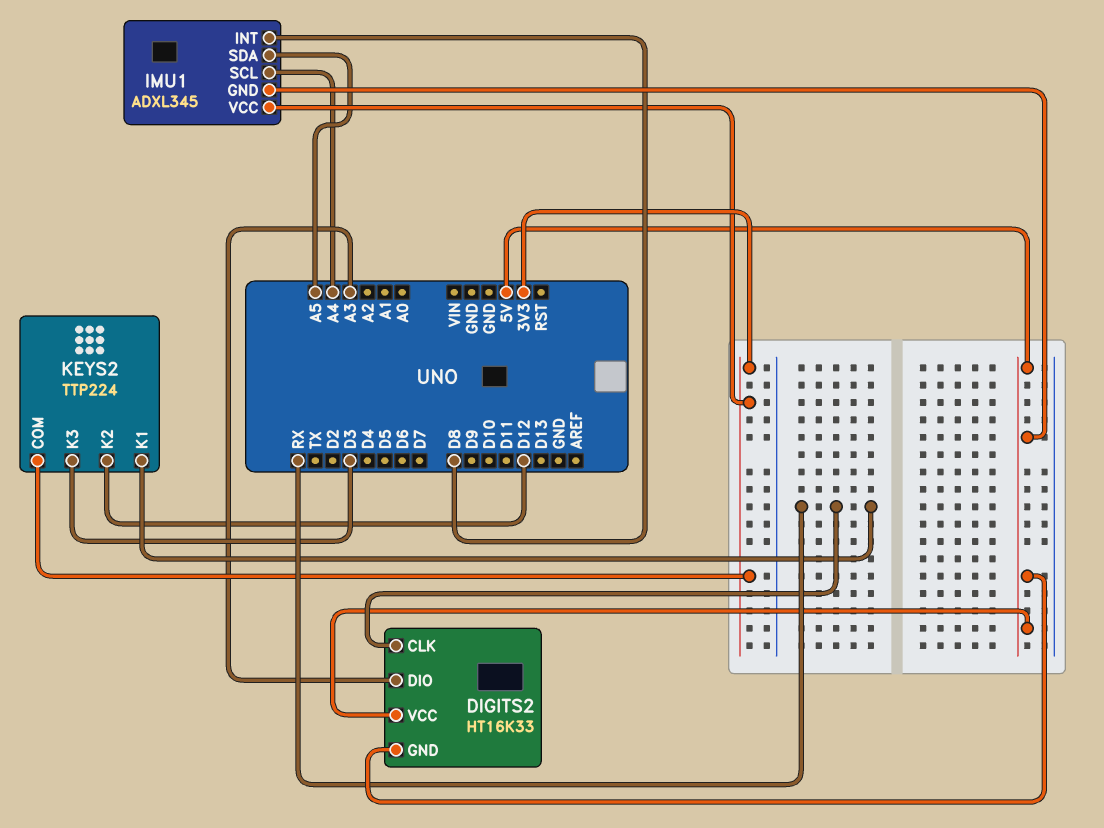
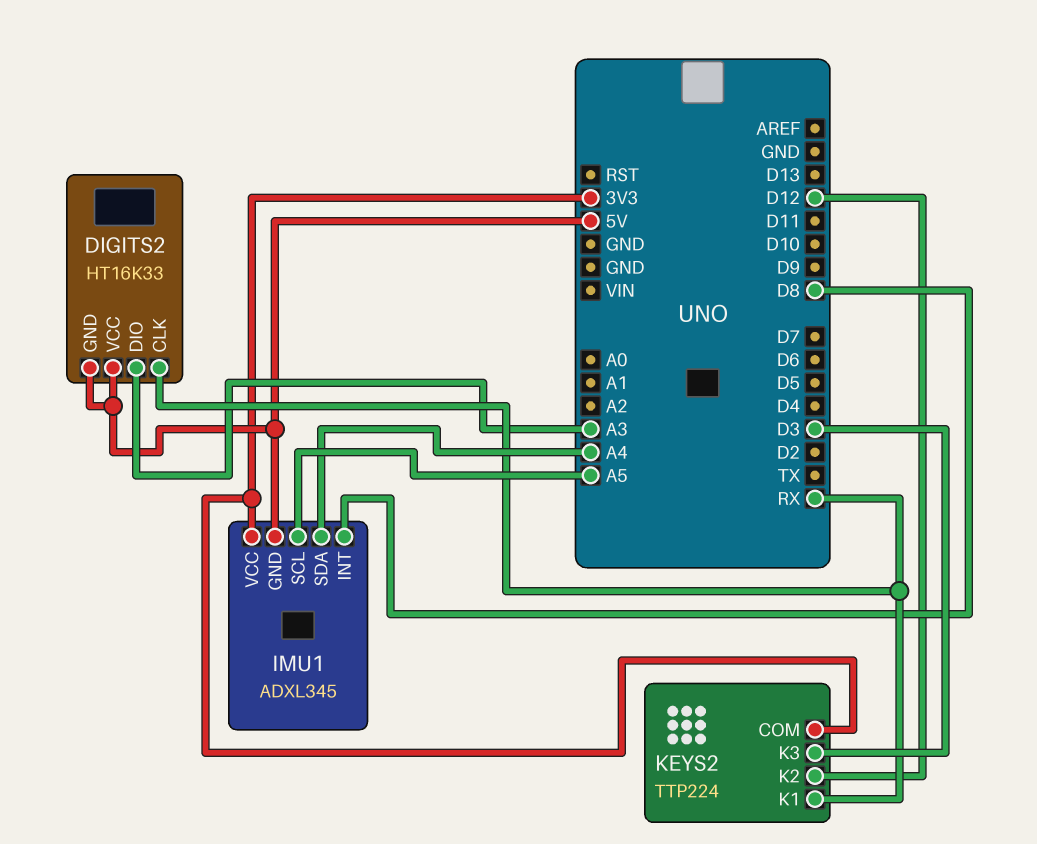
IMU1 pin SCL: A4 -> A5
IMU1 pin SDA: A5 -> A4

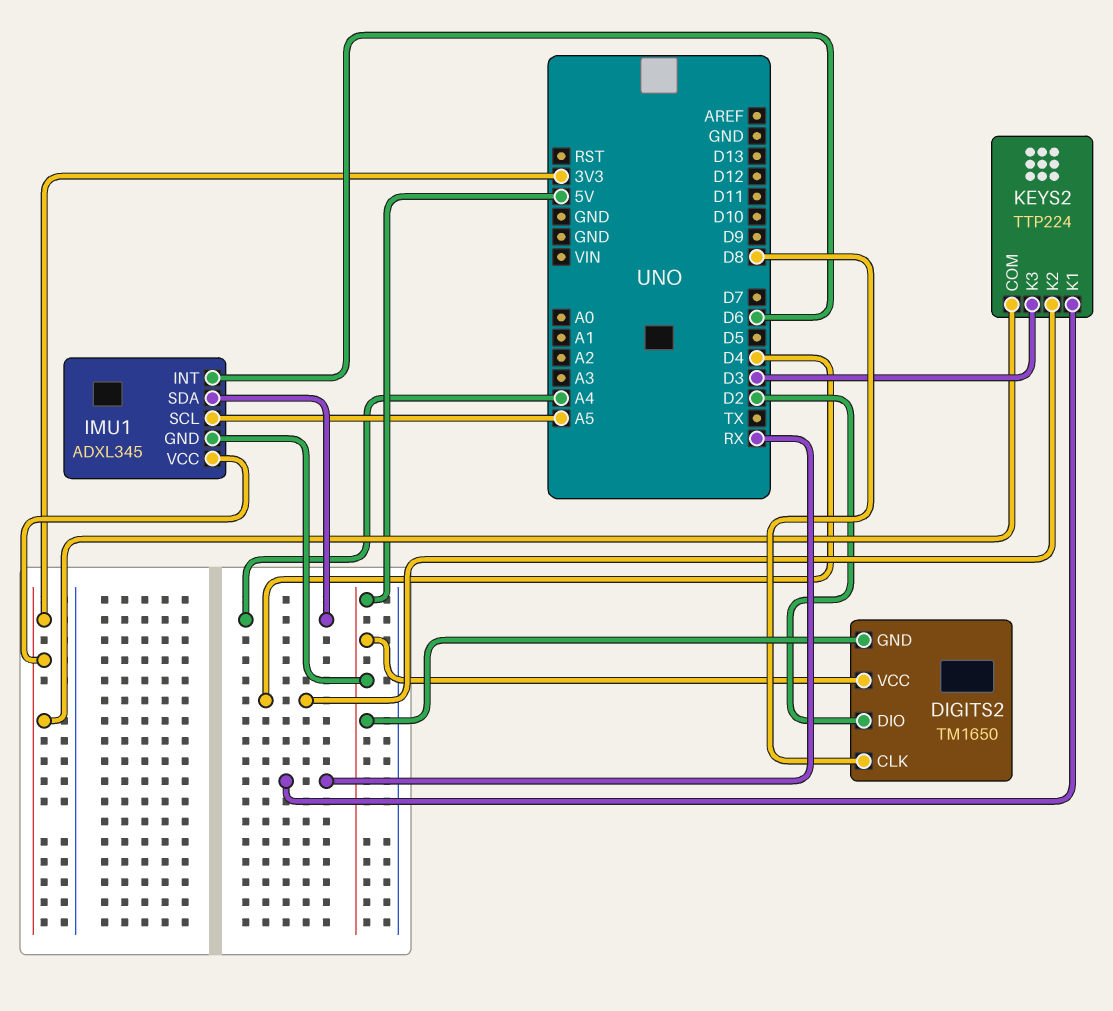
DIGITS2: HT16K33 -> TM1650
DIGITS2 pin CLK: RX -> D8
DIGITS2 pin DIO: A3 -> D2
IMU1 pin INT: D8 -> D6
KEYS2 pin K2: D12 -> D4

